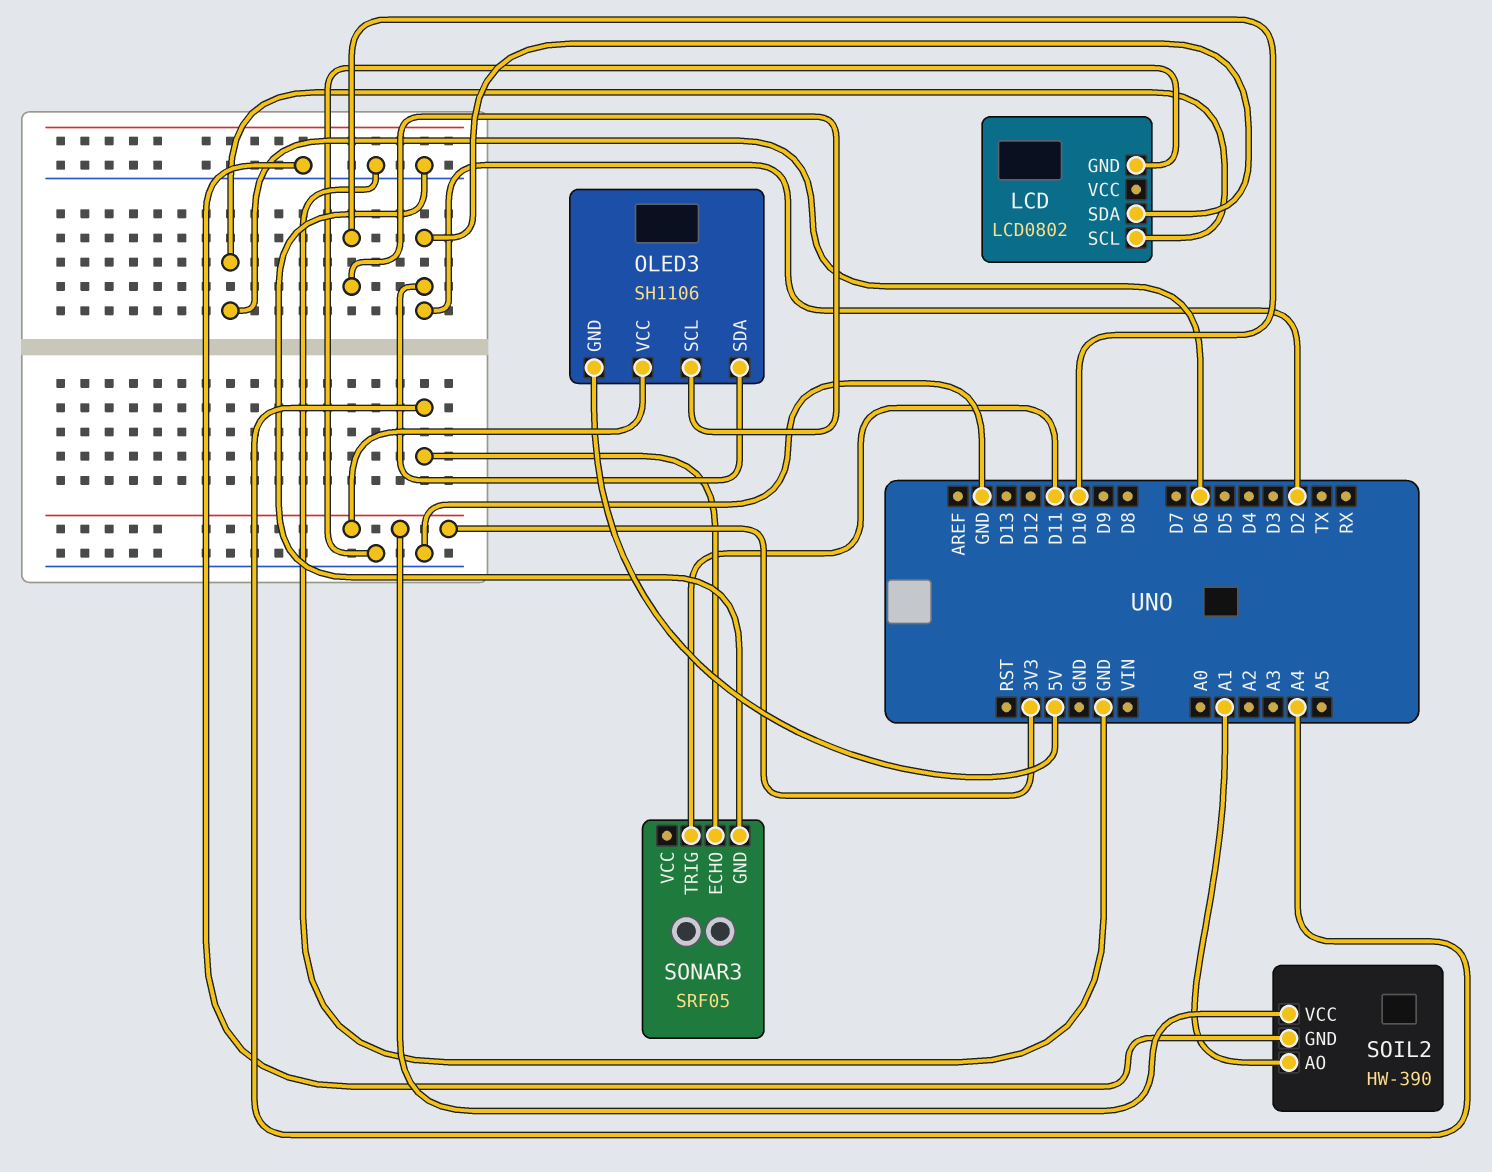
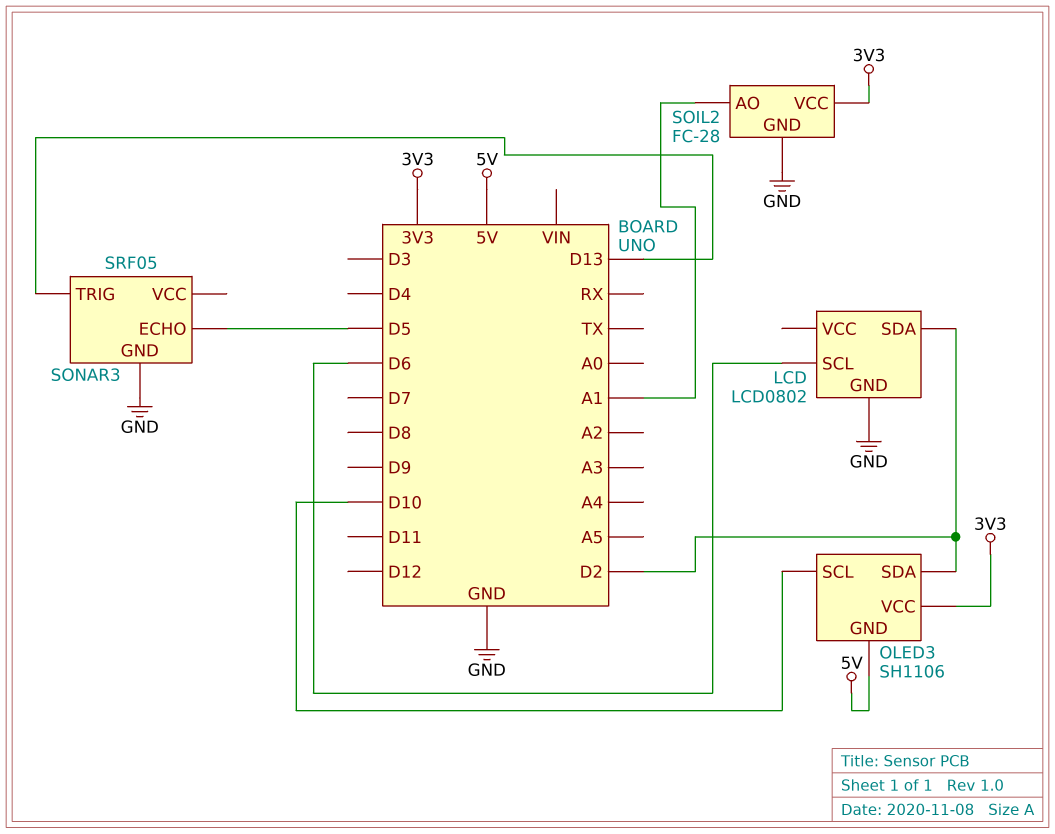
SOIL2: HW-390 -> FC-28
SONAR3 pin ECHO: A4 -> D5
SONAR3 pin TRIG: D11 -> D13

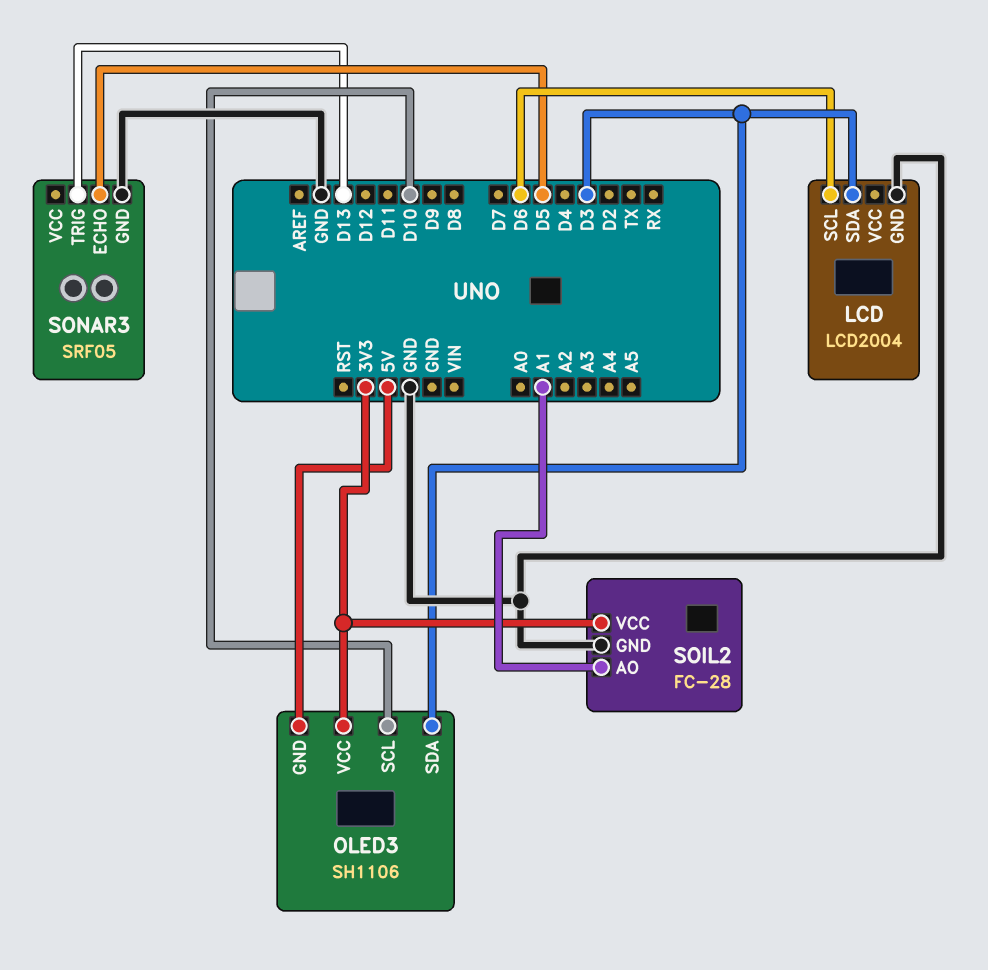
LCD: LCD0802 -> LCD2004
LCD pin SDA: D2 -> D3
OLED3 pin SDA: D2 -> D3

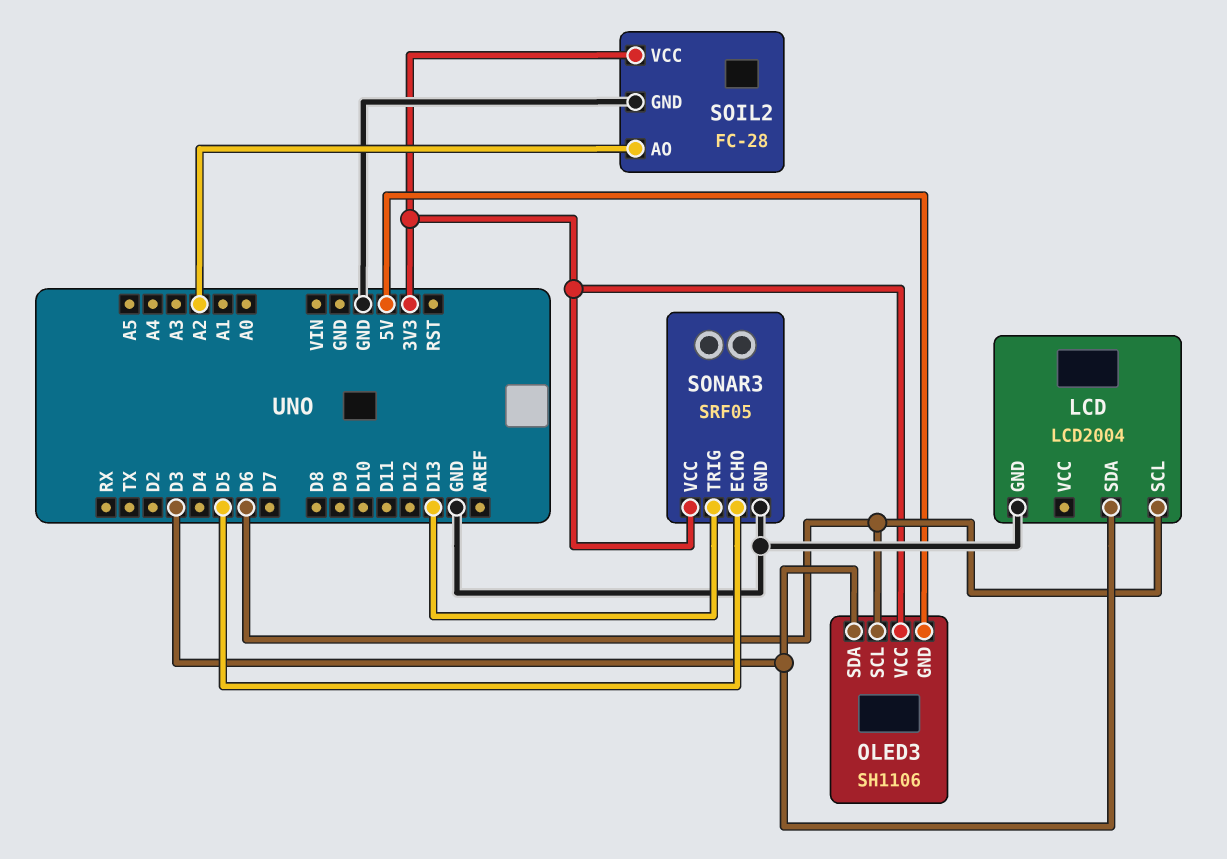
OLED3 pin SCL: D10 -> D6
SOIL2 pin AO: A1 -> A2
SONAR3 pin VCC: none -> 3V3

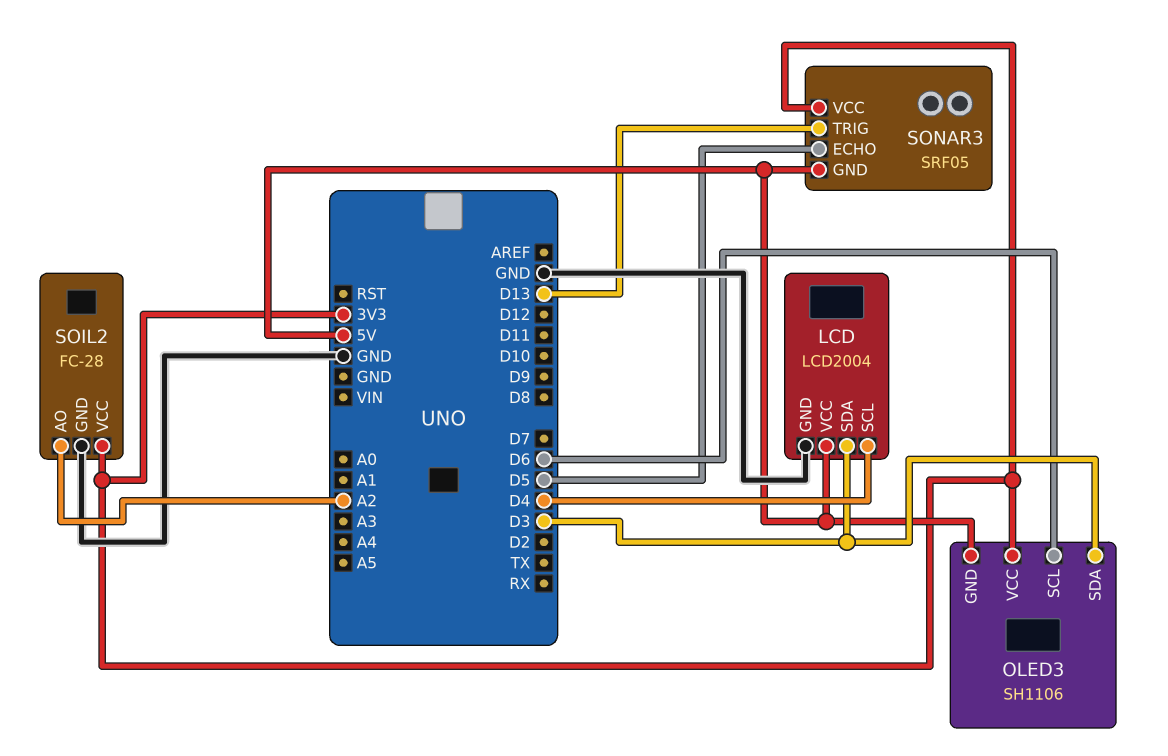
LCD pin SCL: D6 -> D4
LCD pin VCC: none -> 5V
SONAR3 pin GND: GND -> 5V

